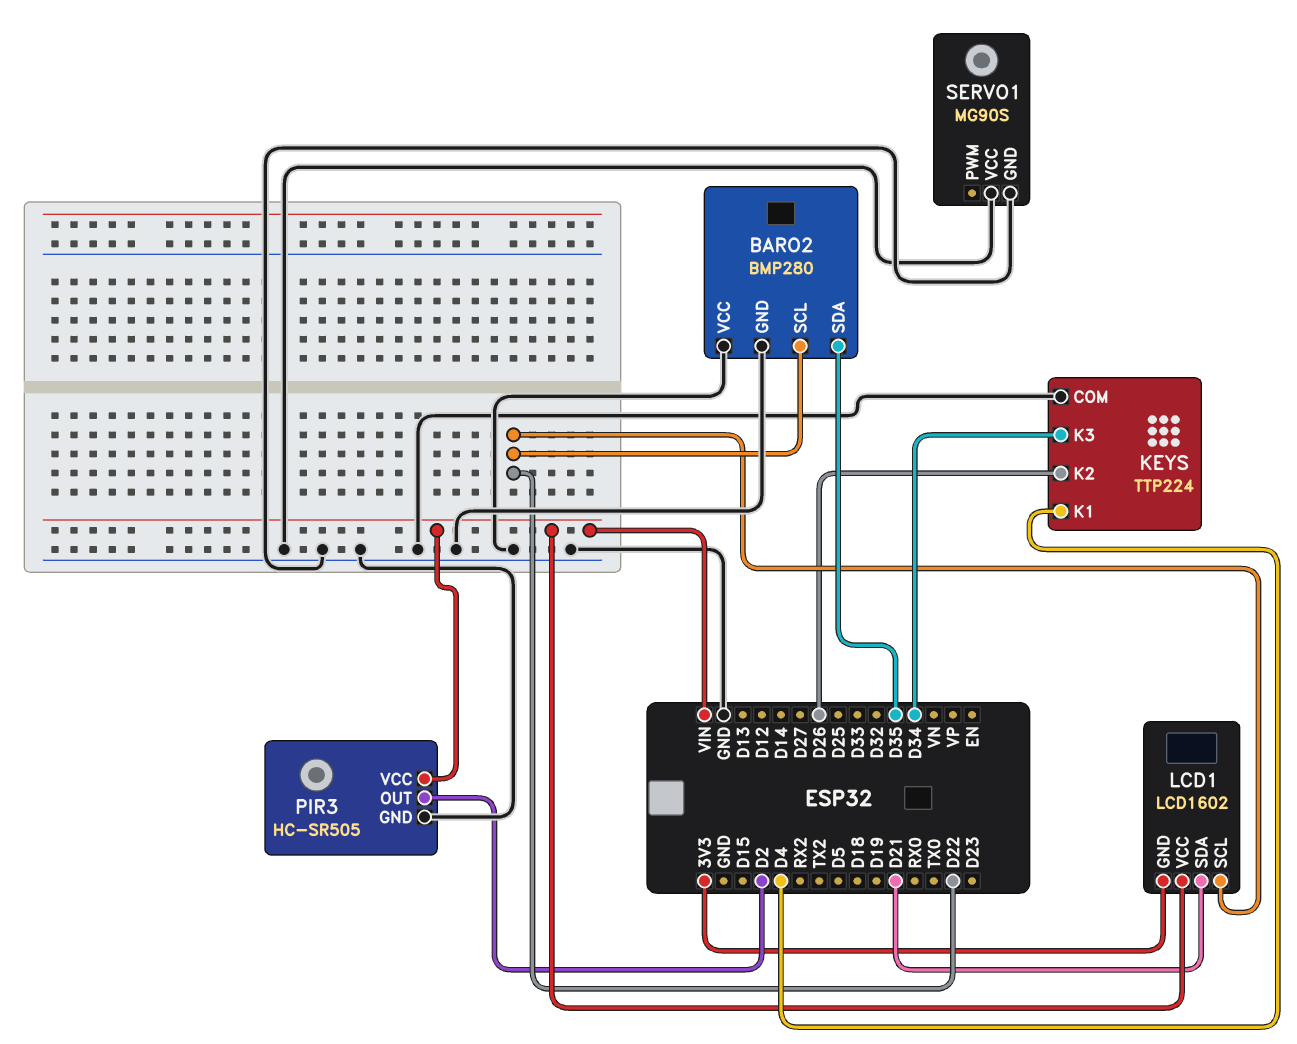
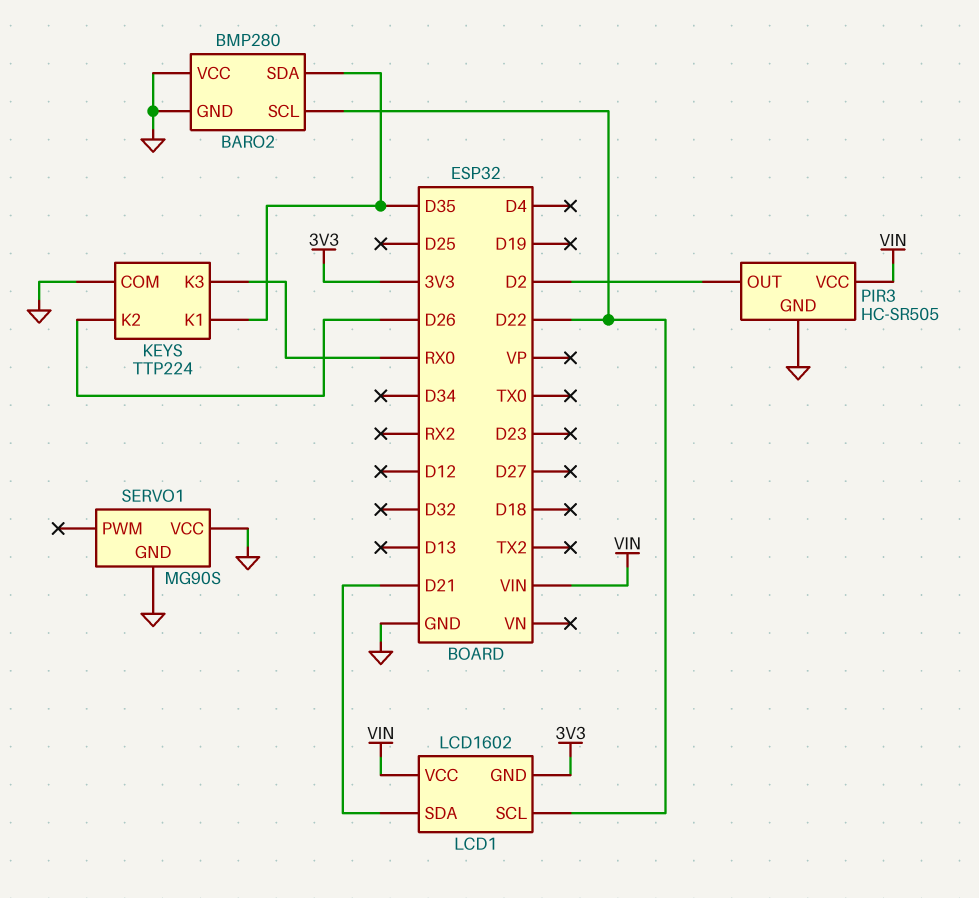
KEYS pin K1: D4 -> D35
KEYS pin K3: D34 -> RX0

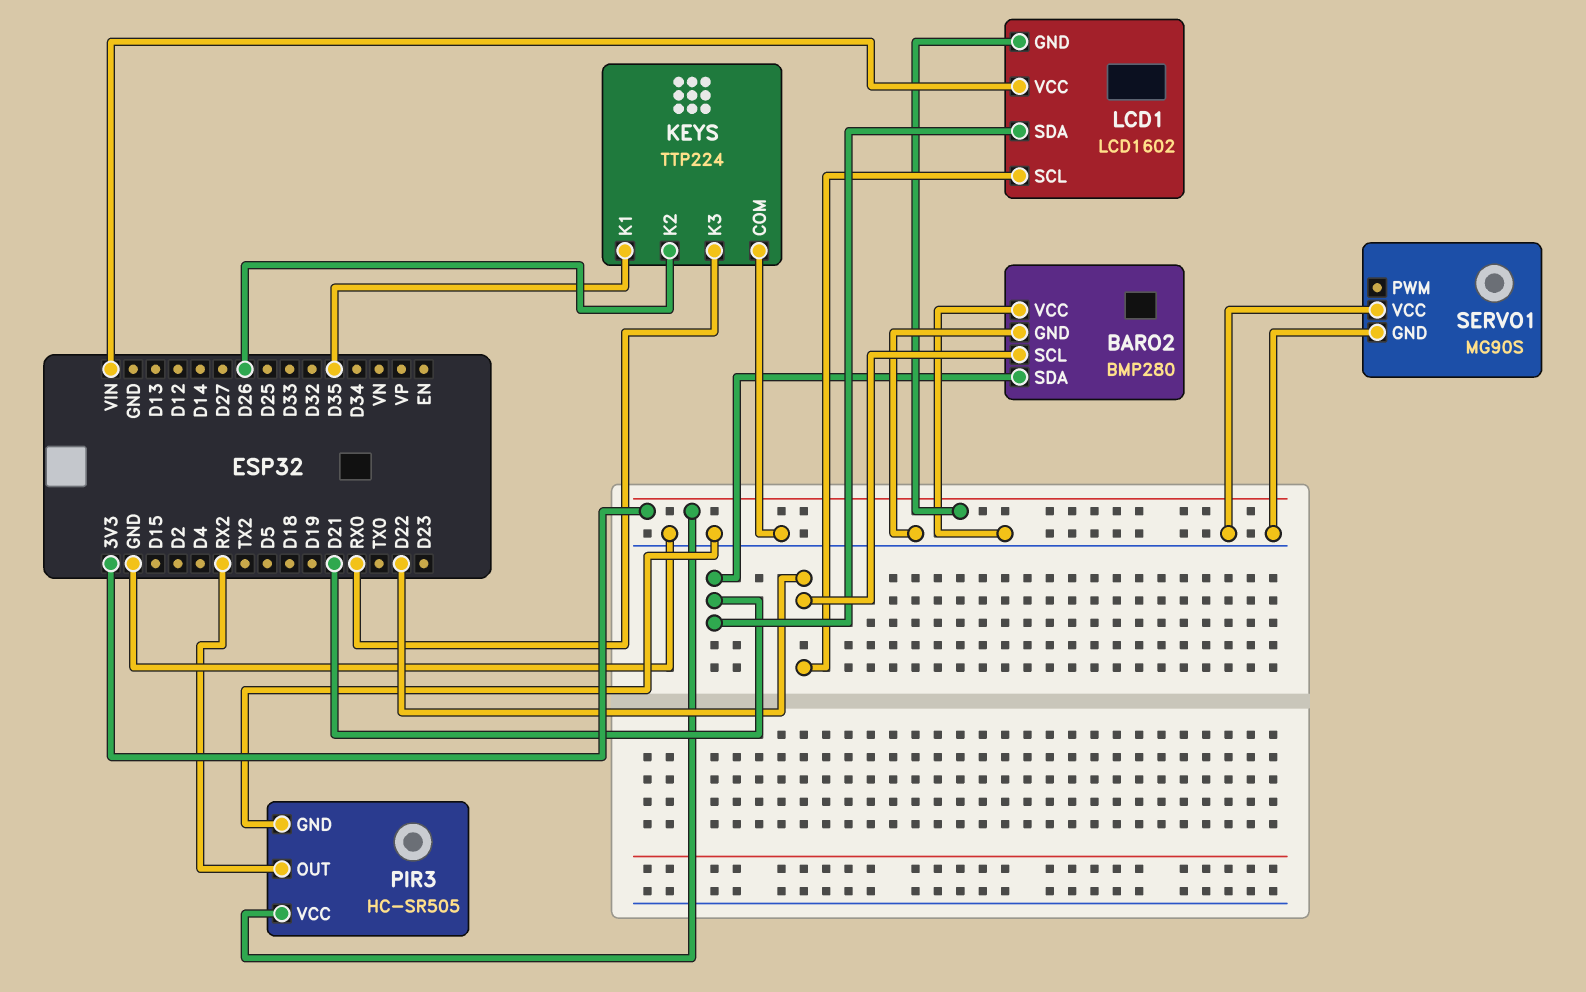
BARO2 pin SDA: D35 -> D21
PIR3 pin OUT: D2 -> RX2
PIR3 pin VCC: VIN -> 3V3

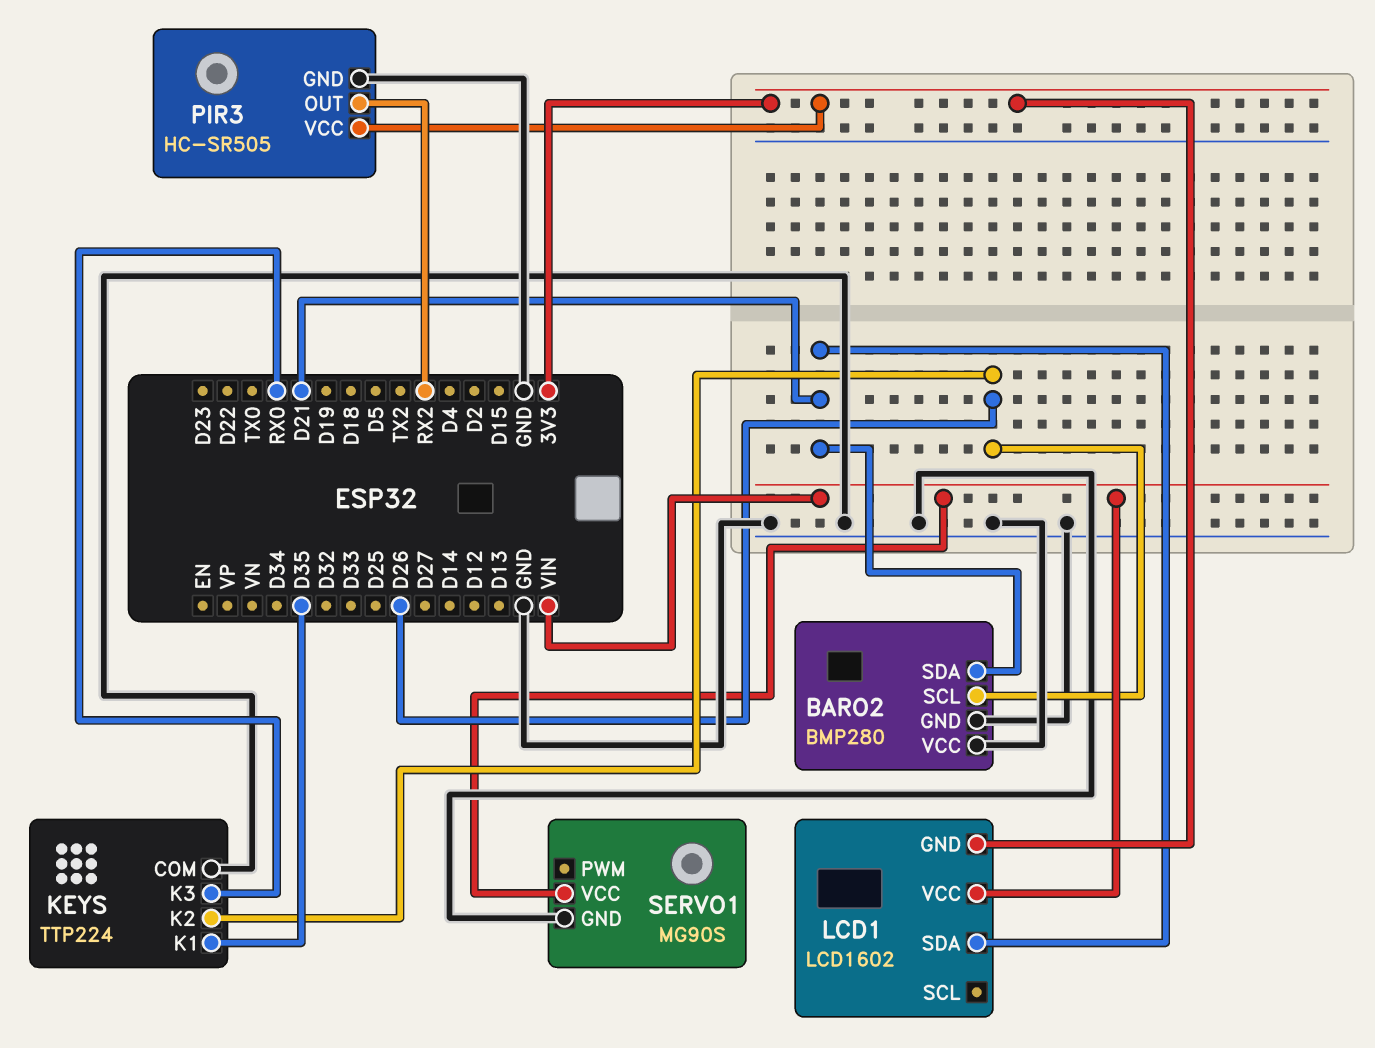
BARO2 pin SCL: D22 -> D26
LCD1 pin SCL: D22 -> none
SERVO1 pin VCC: GND -> VIN

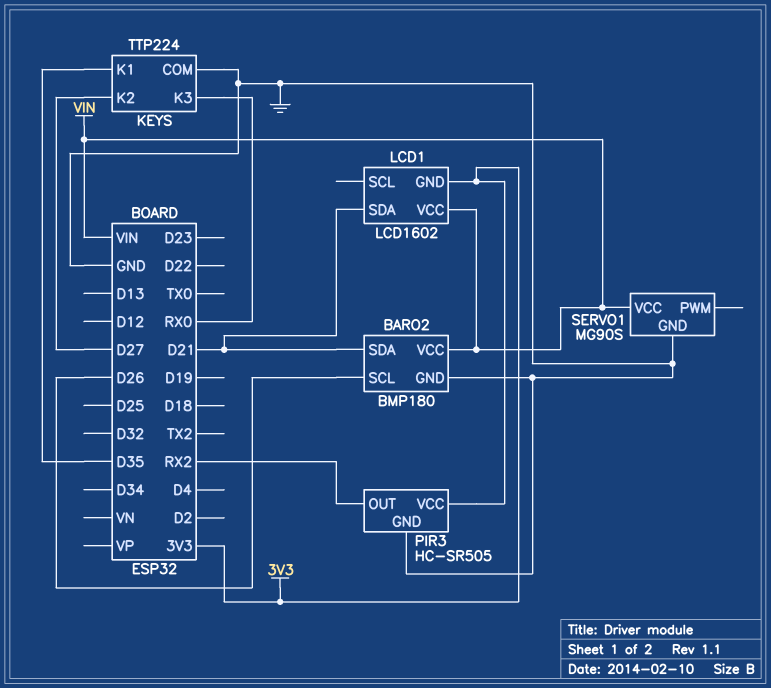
BARO2: BMP280 -> BMP180
BARO2 pin VCC: GND -> VIN
KEYS pin K2: D26 -> D27

